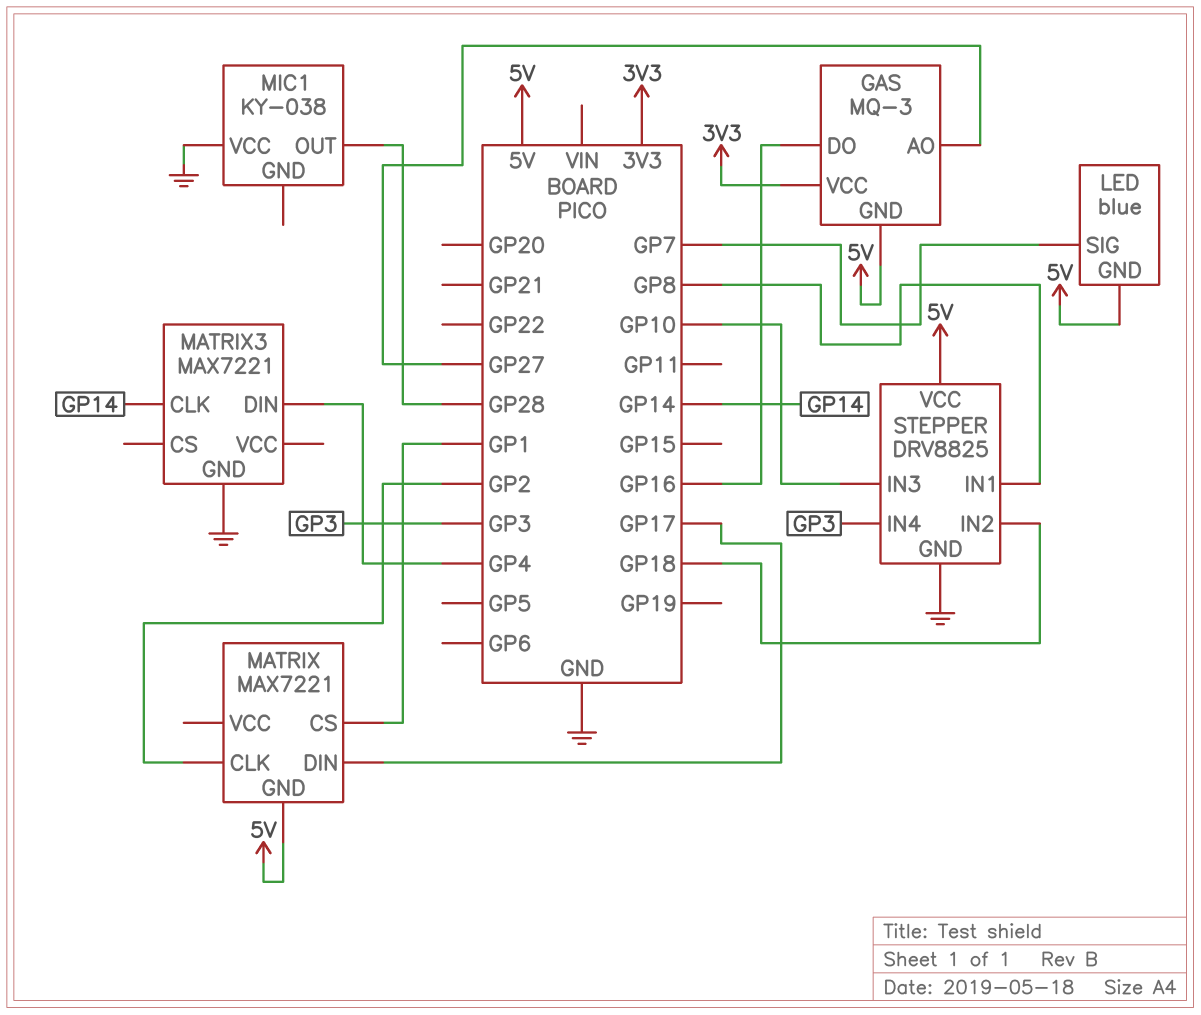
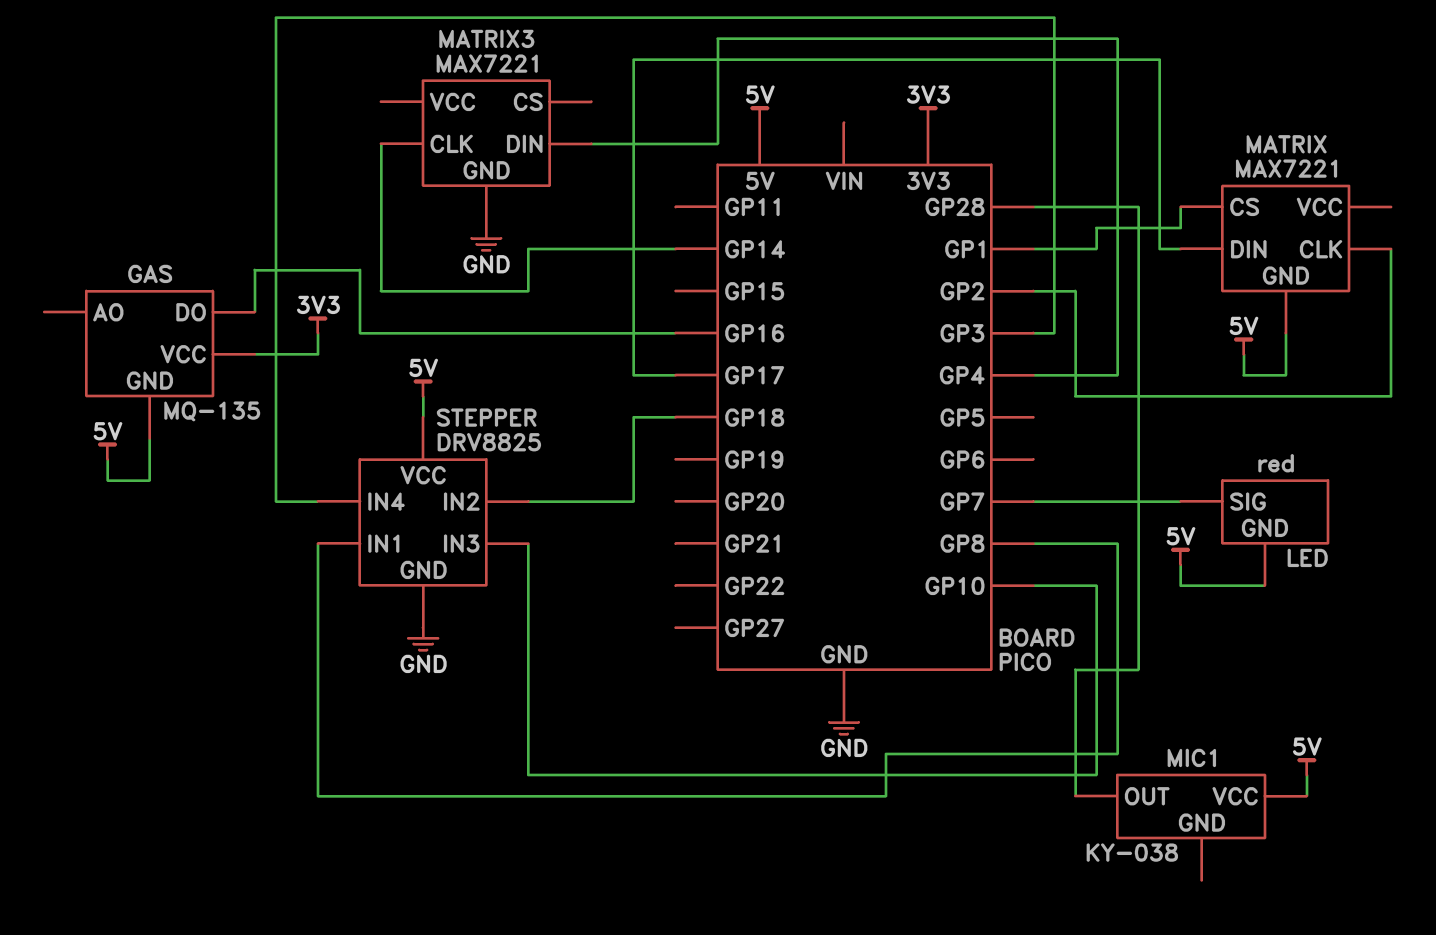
GAS: MQ-3 -> MQ-135
GAS pin AO: GP27 -> none
LED: blue -> red
MIC1 pin VCC: GND -> 5V

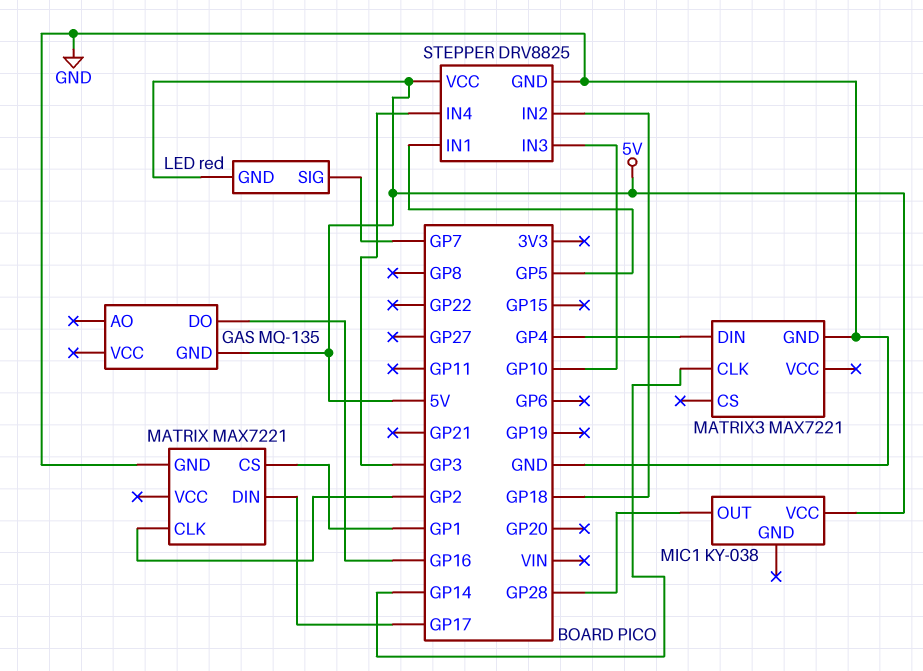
GAS pin VCC: 3V3 -> none
MATRIX pin GND: 5V -> GND
STEPPER pin IN1: GP8 -> GP5

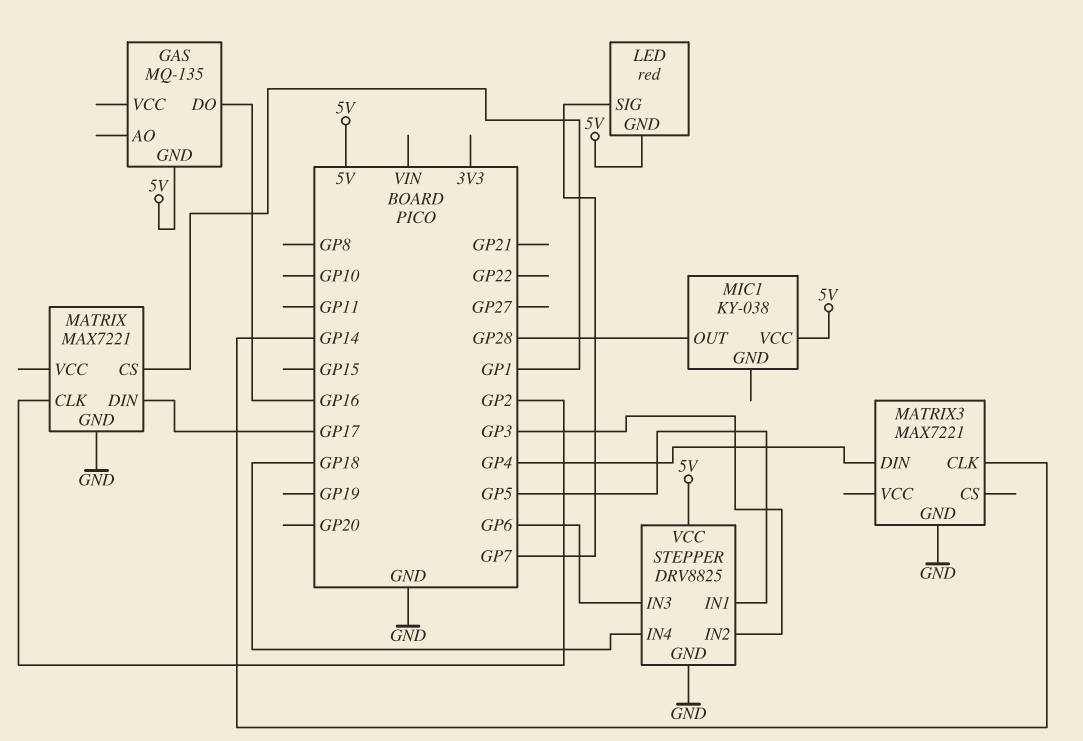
STEPPER pin IN2: GP18 -> GP3
STEPPER pin IN3: GP10 -> GP6
STEPPER pin IN4: GP3 -> GP18

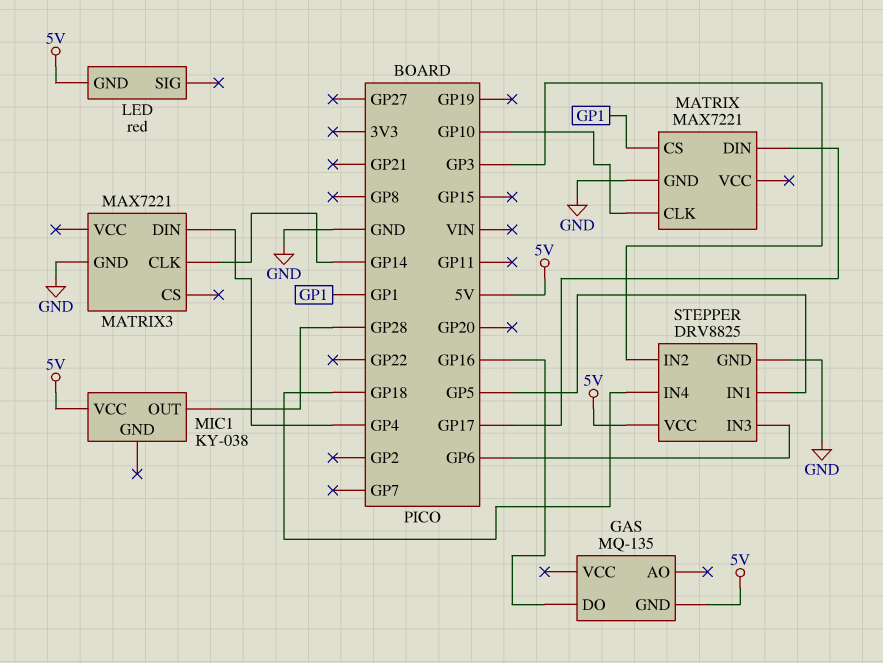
LED pin SIG: GP7 -> none
MATRIX pin CLK: GP2 -> GP10

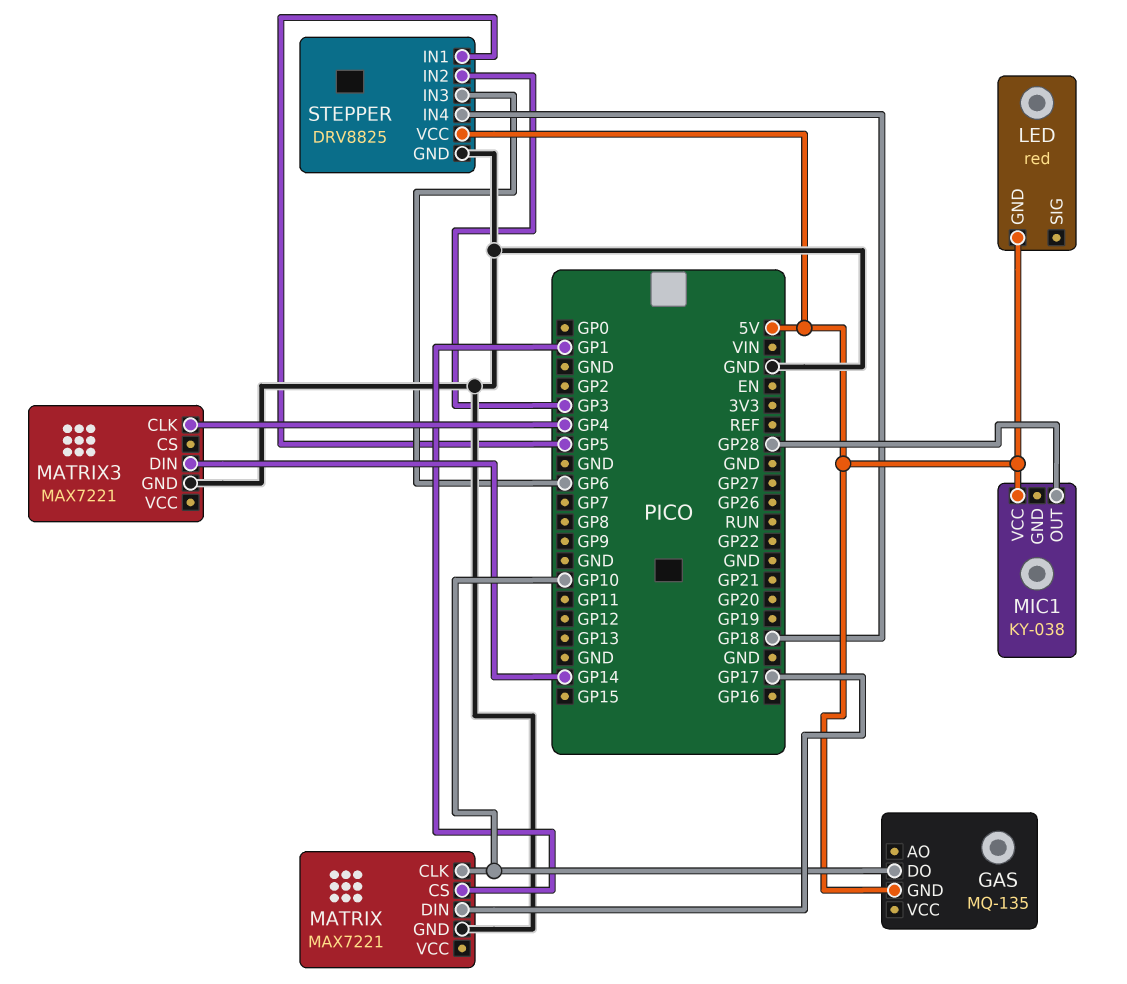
GAS pin DO: GP16 -> GP10
MATRIX3 pin CLK: GP14 -> GP4
MATRIX3 pin DIN: GP4 -> GP14

